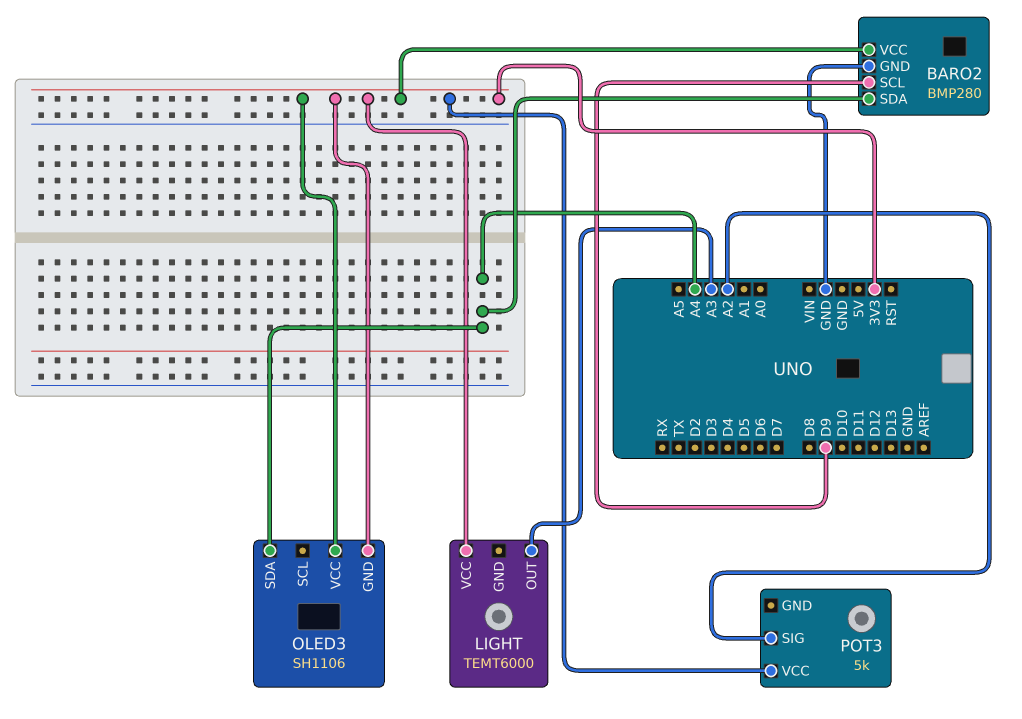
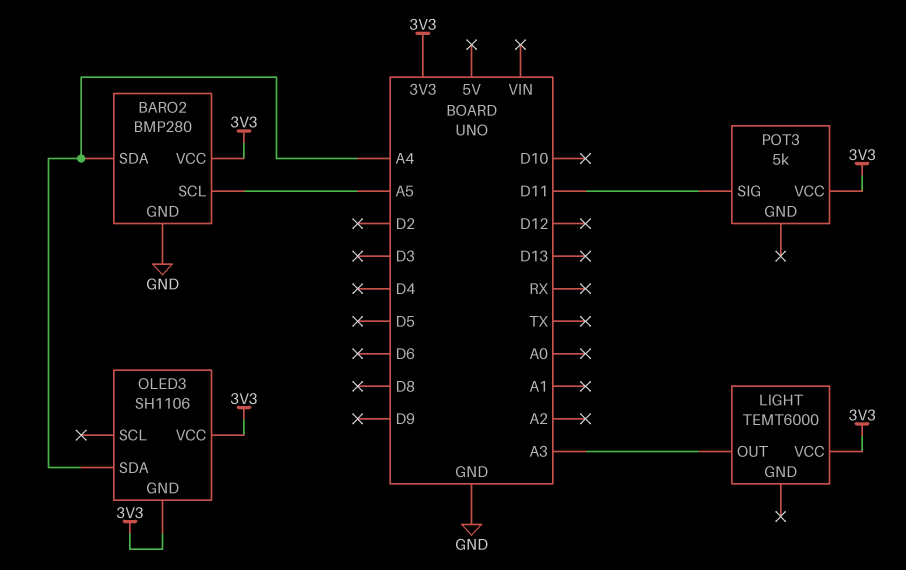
BARO2 pin SCL: D9 -> A5
POT3 pin SIG: A2 -> D11

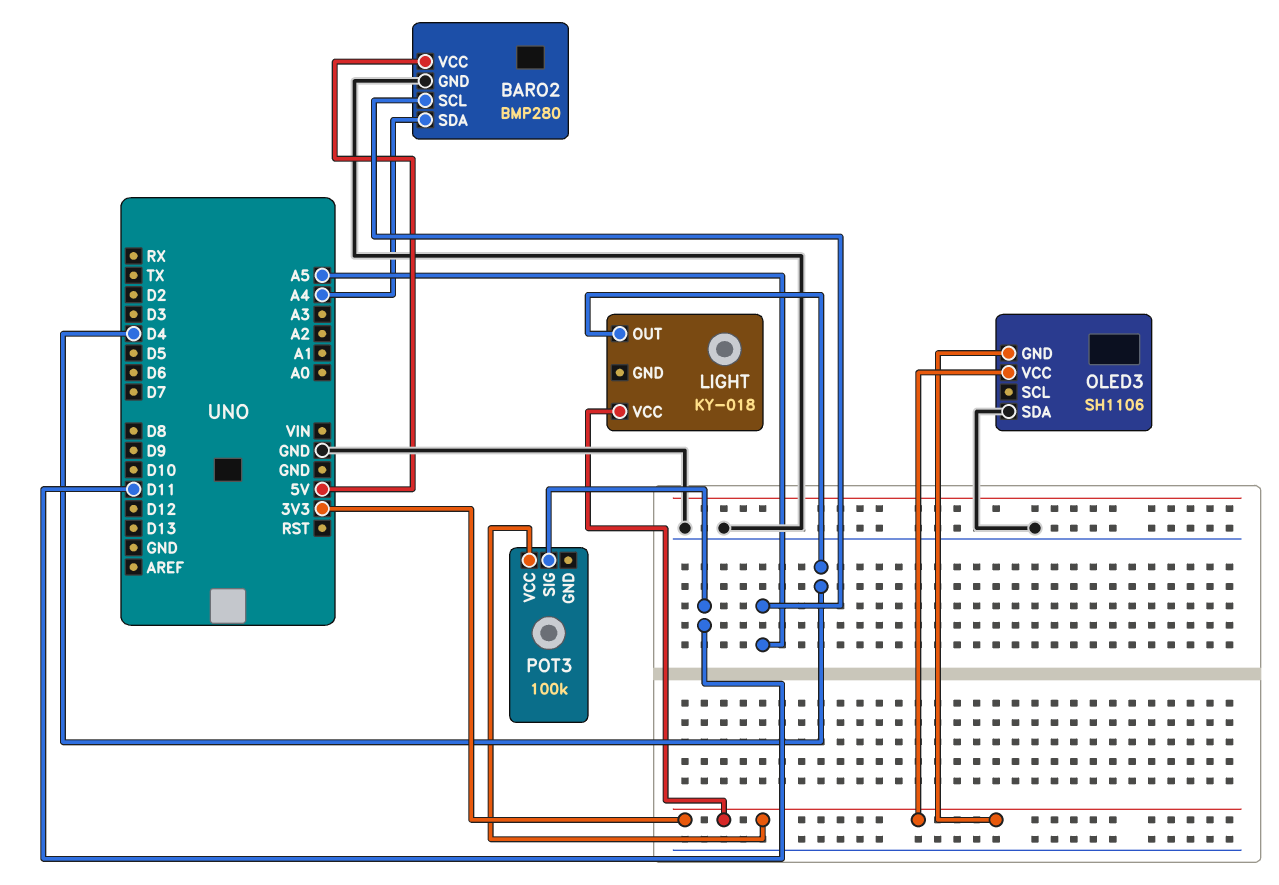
BARO2 pin VCC: 3V3 -> 5V
LIGHT: TEMT6000 -> KY-018
LIGHT pin OUT: A3 -> D4
OLED3 pin SDA: A4 -> GND
POT3: 5k -> 100k

